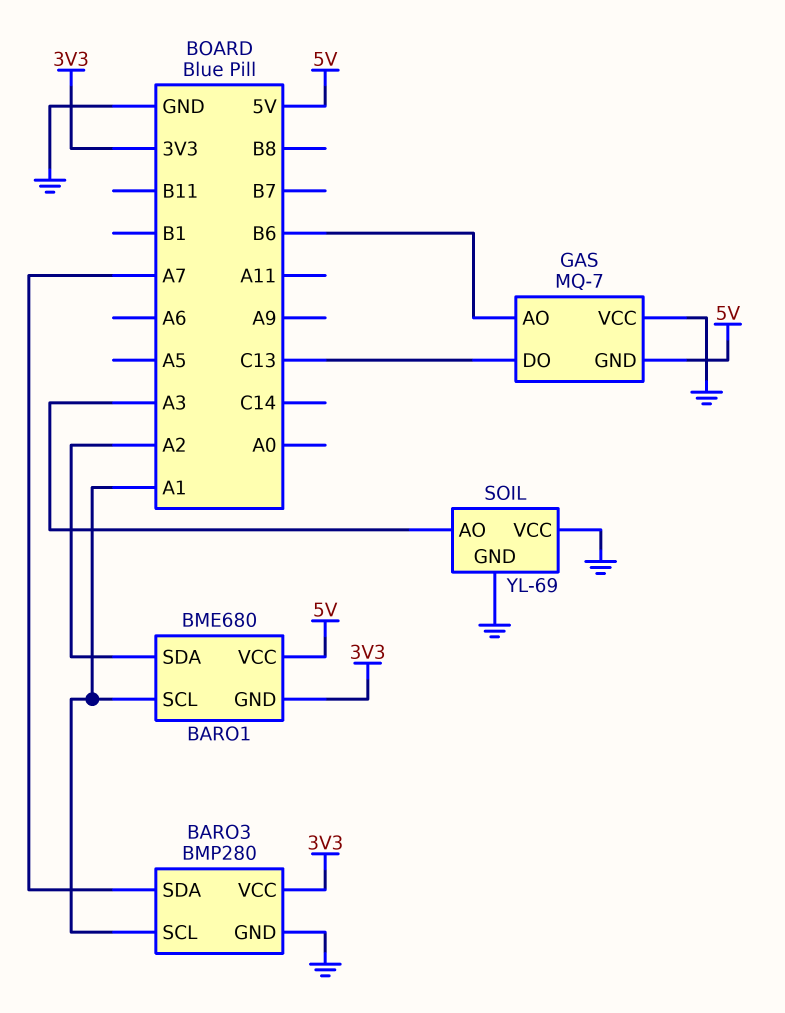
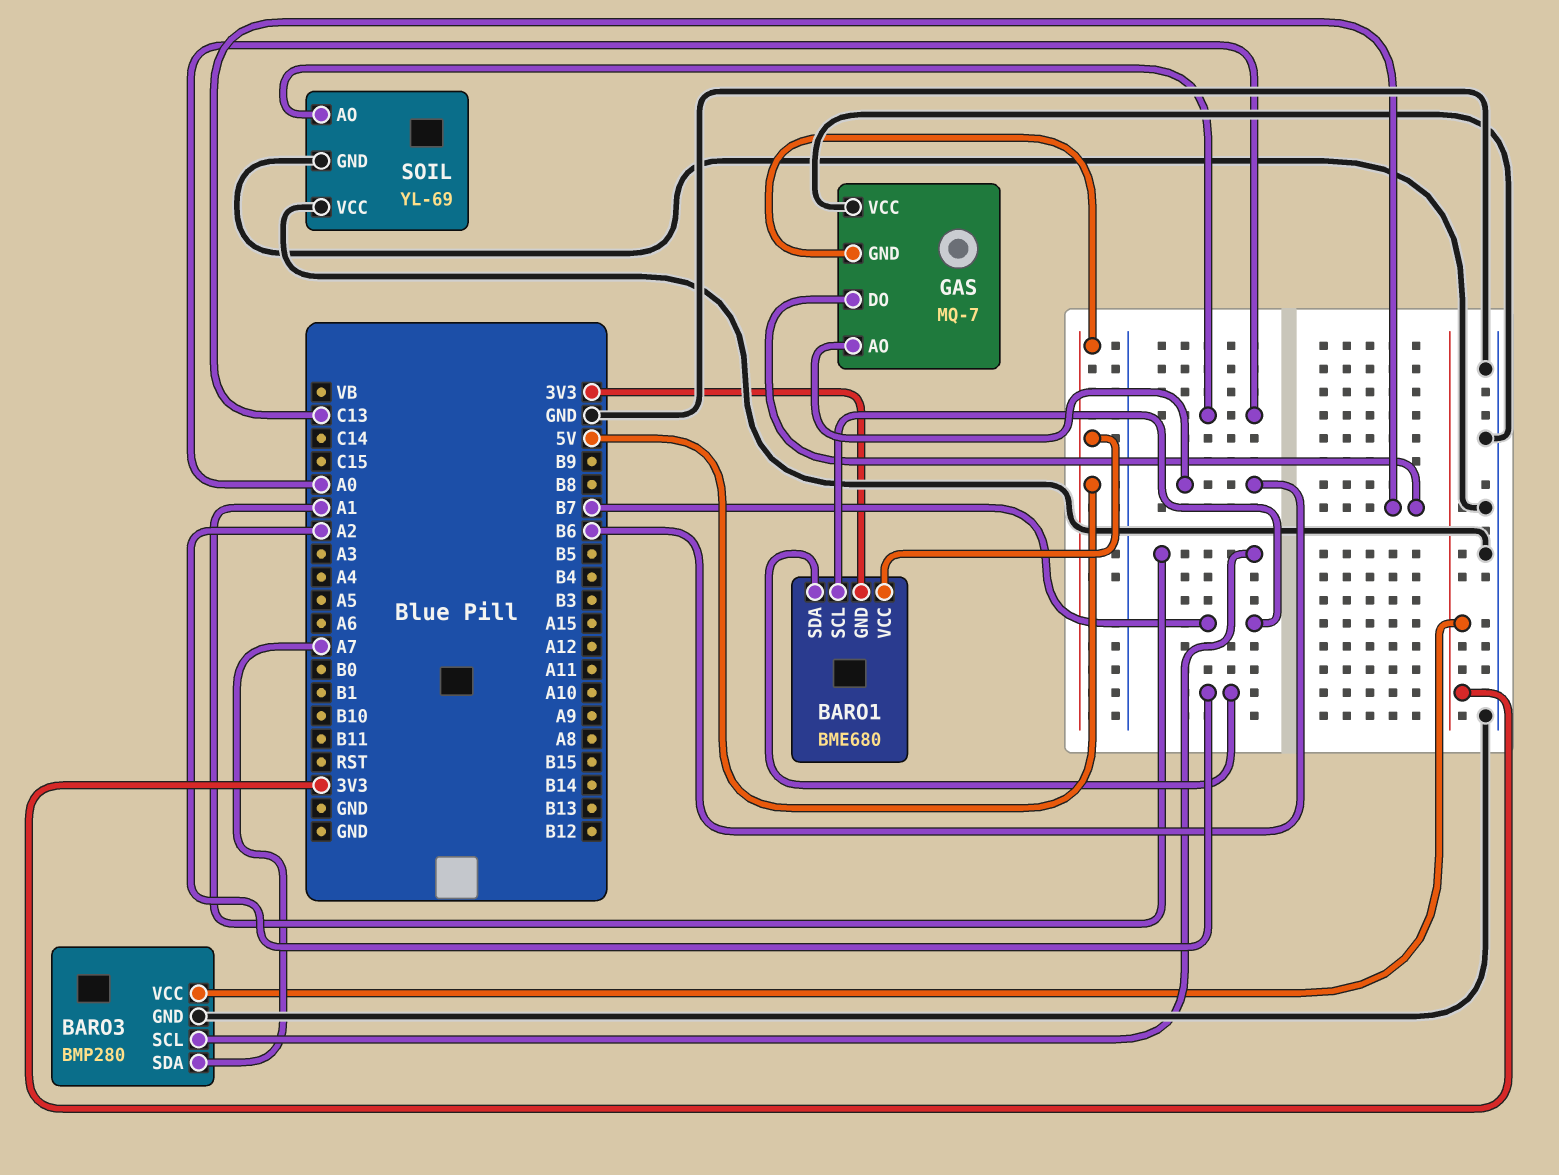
BARO1 pin SCL: A1 -> B7
SOIL pin AO: A3 -> A0

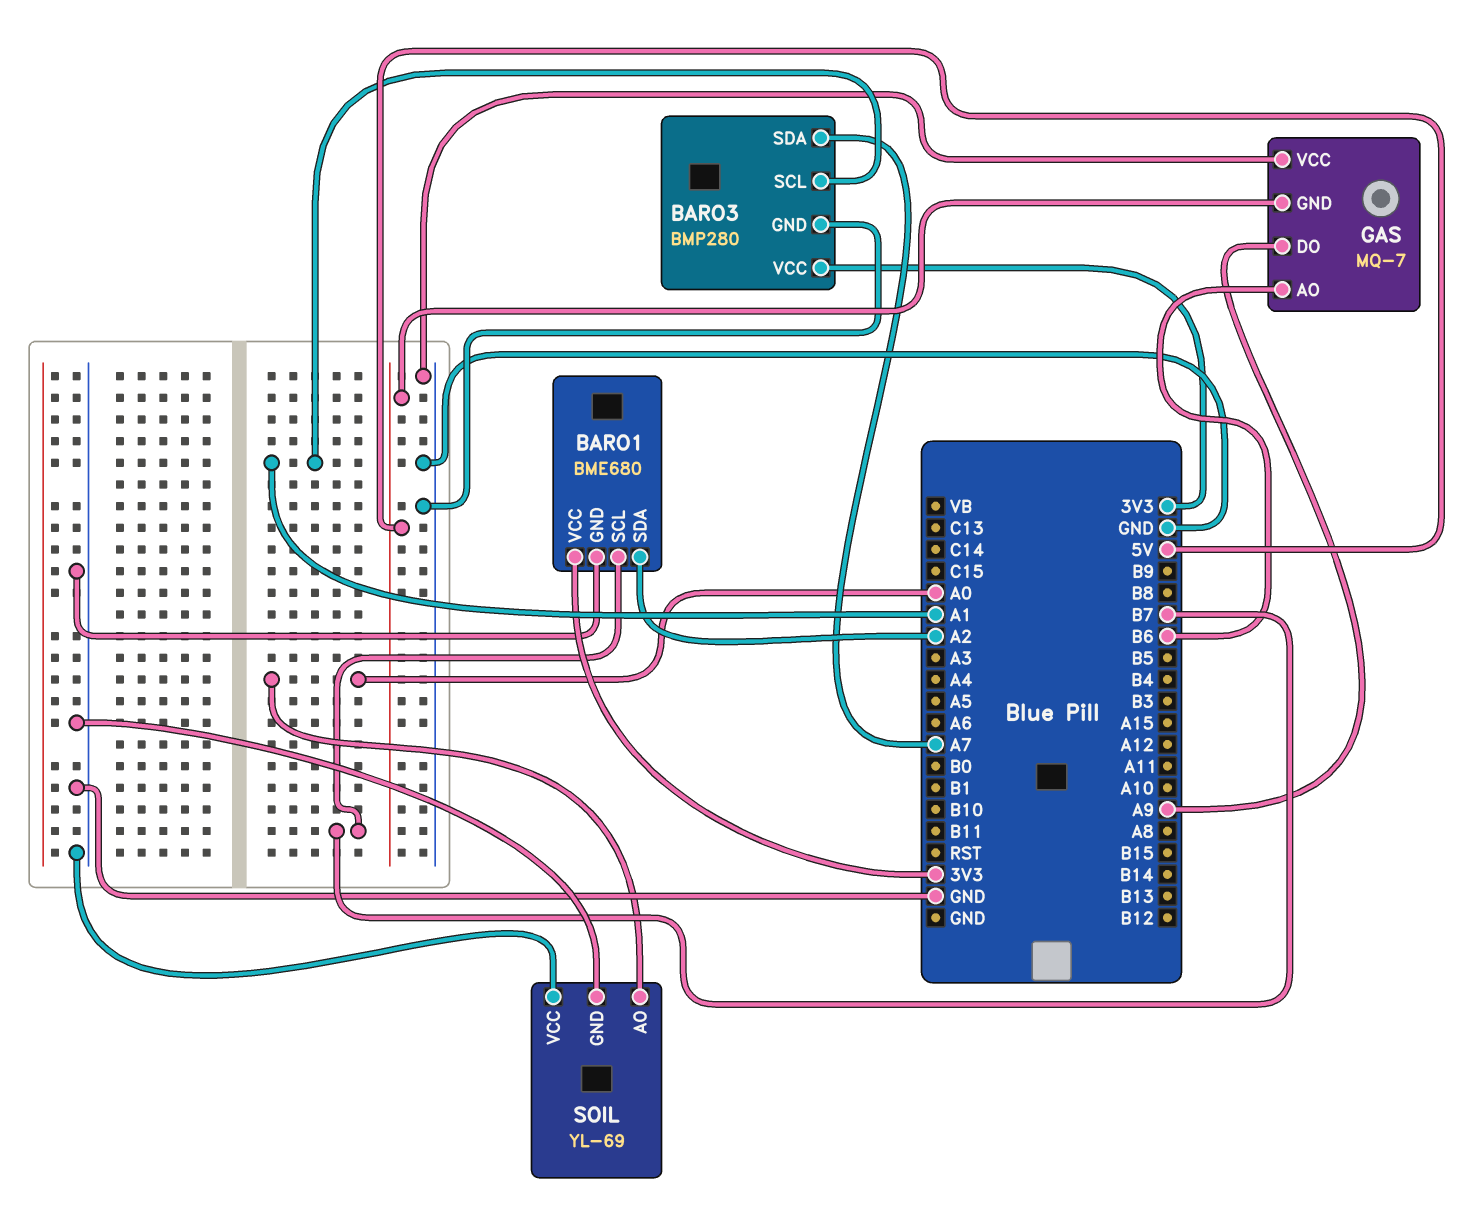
BARO1 pin GND: 3V3 -> GND
BARO1 pin VCC: 5V -> 3V3
GAS pin DO: C13 -> A9

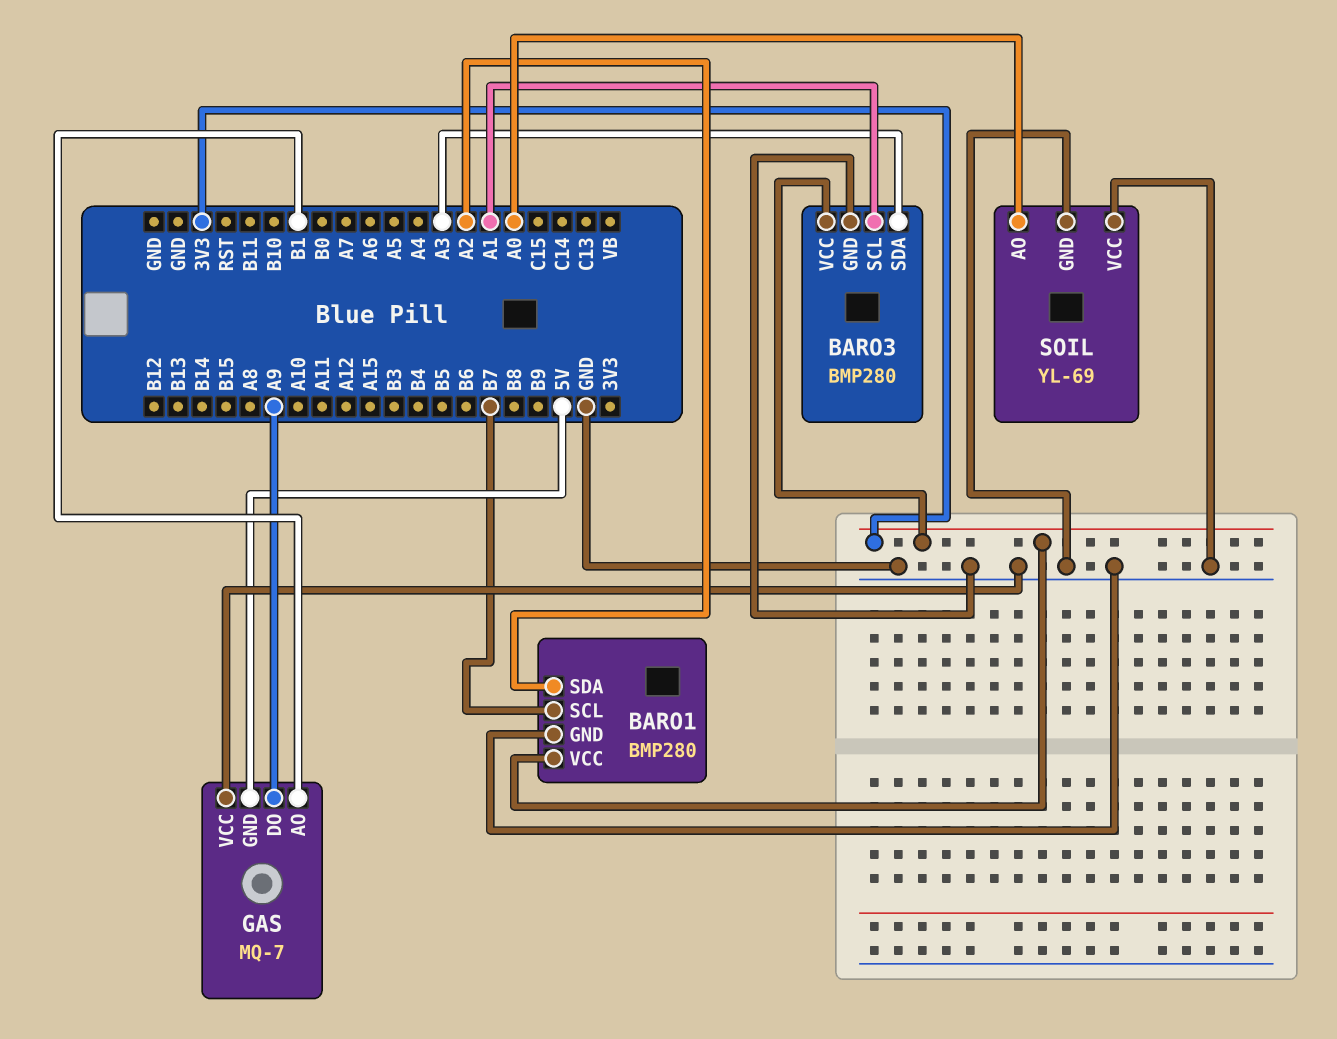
BARO1: BME680 -> BMP280
BARO3 pin SDA: A7 -> A3
GAS pin AO: B6 -> B1

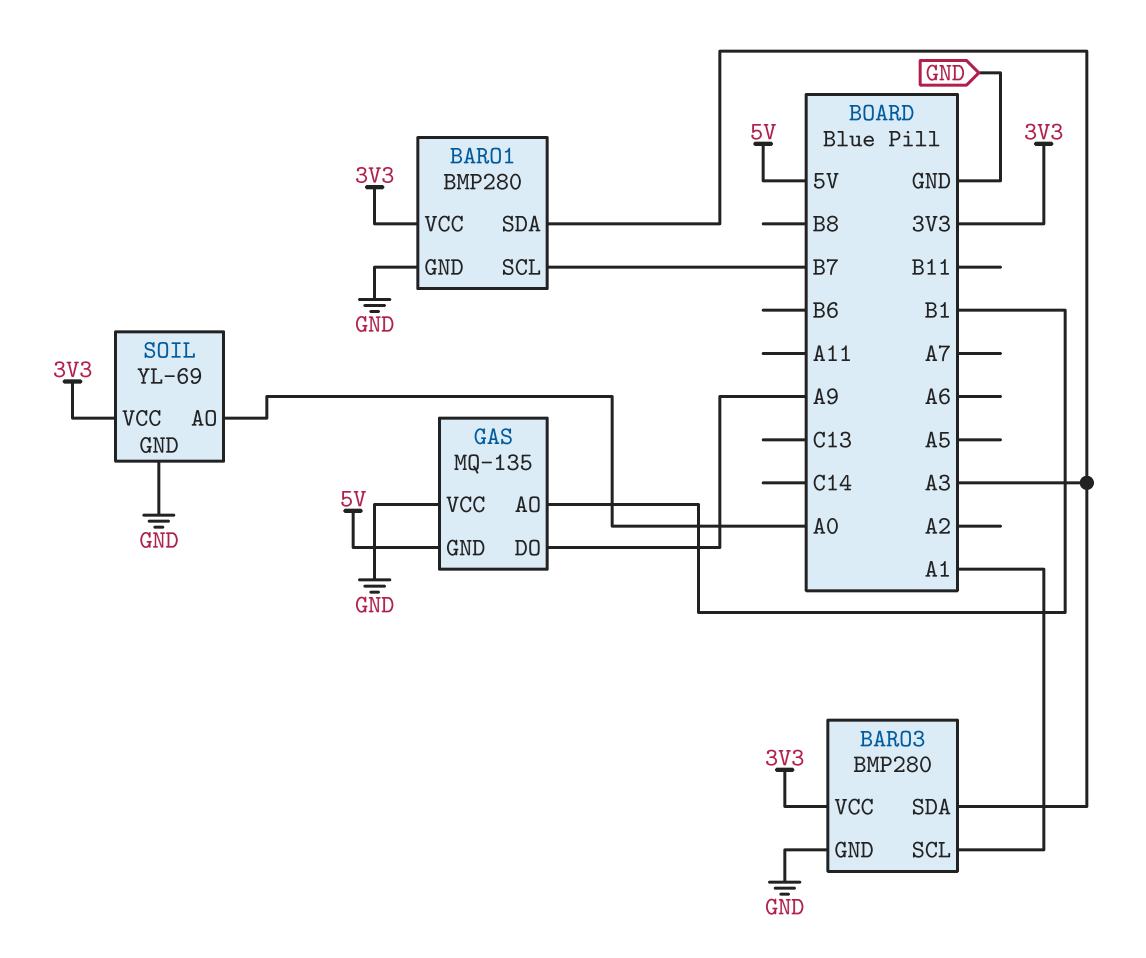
BARO1 pin SDA: A2 -> A3
GAS: MQ-7 -> MQ-135
SOIL pin VCC: GND -> 3V3

